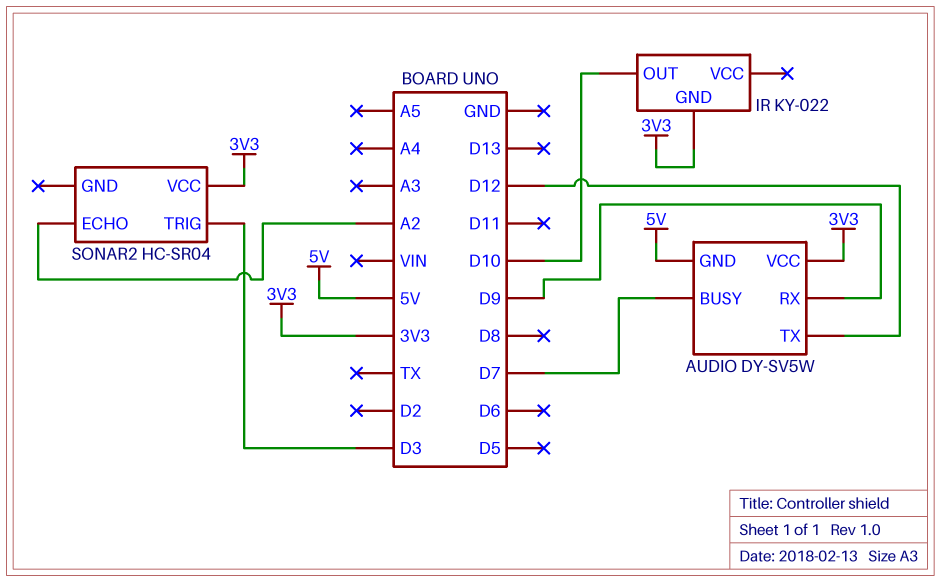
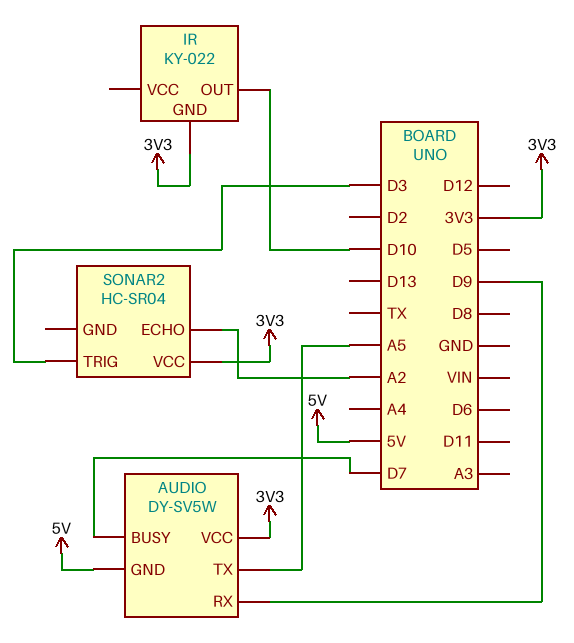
AUDIO pin TX: D12 -> A5

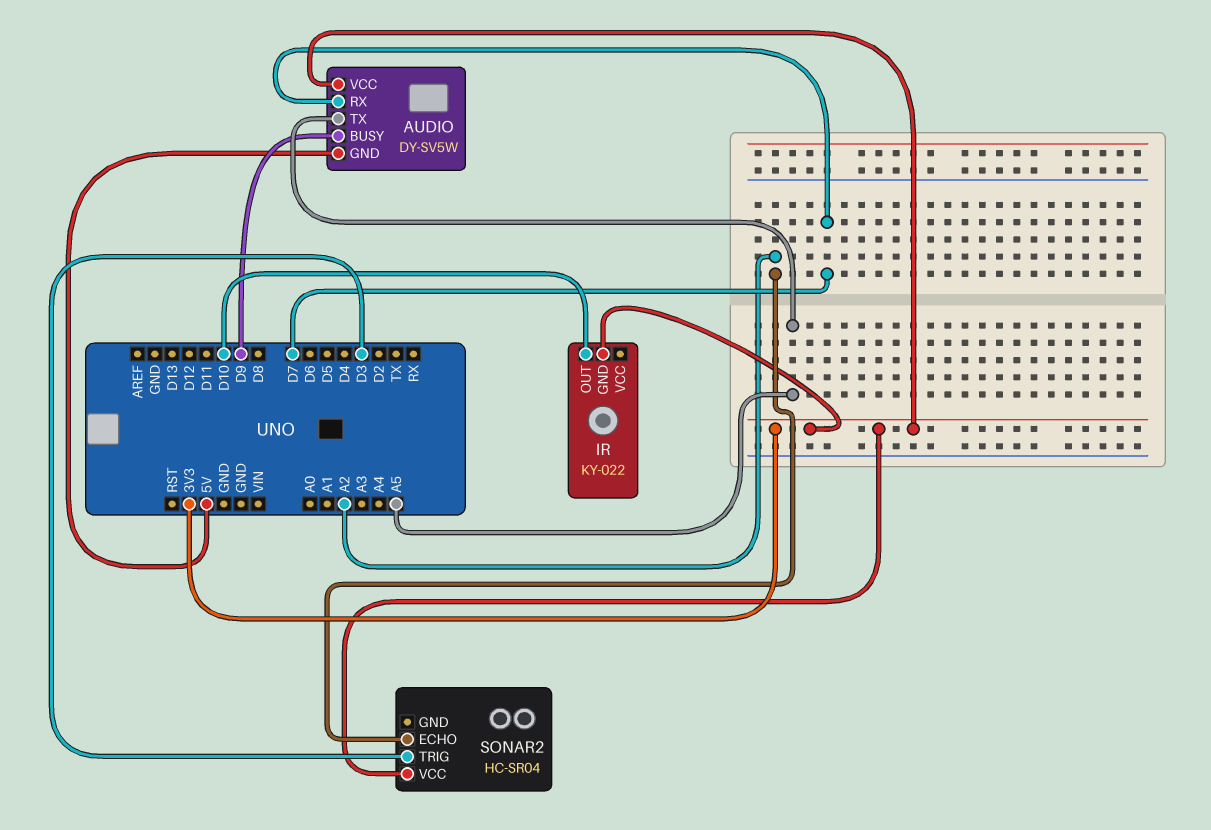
AUDIO pin BUSY: D7 -> D9
AUDIO pin RX: D9 -> D7

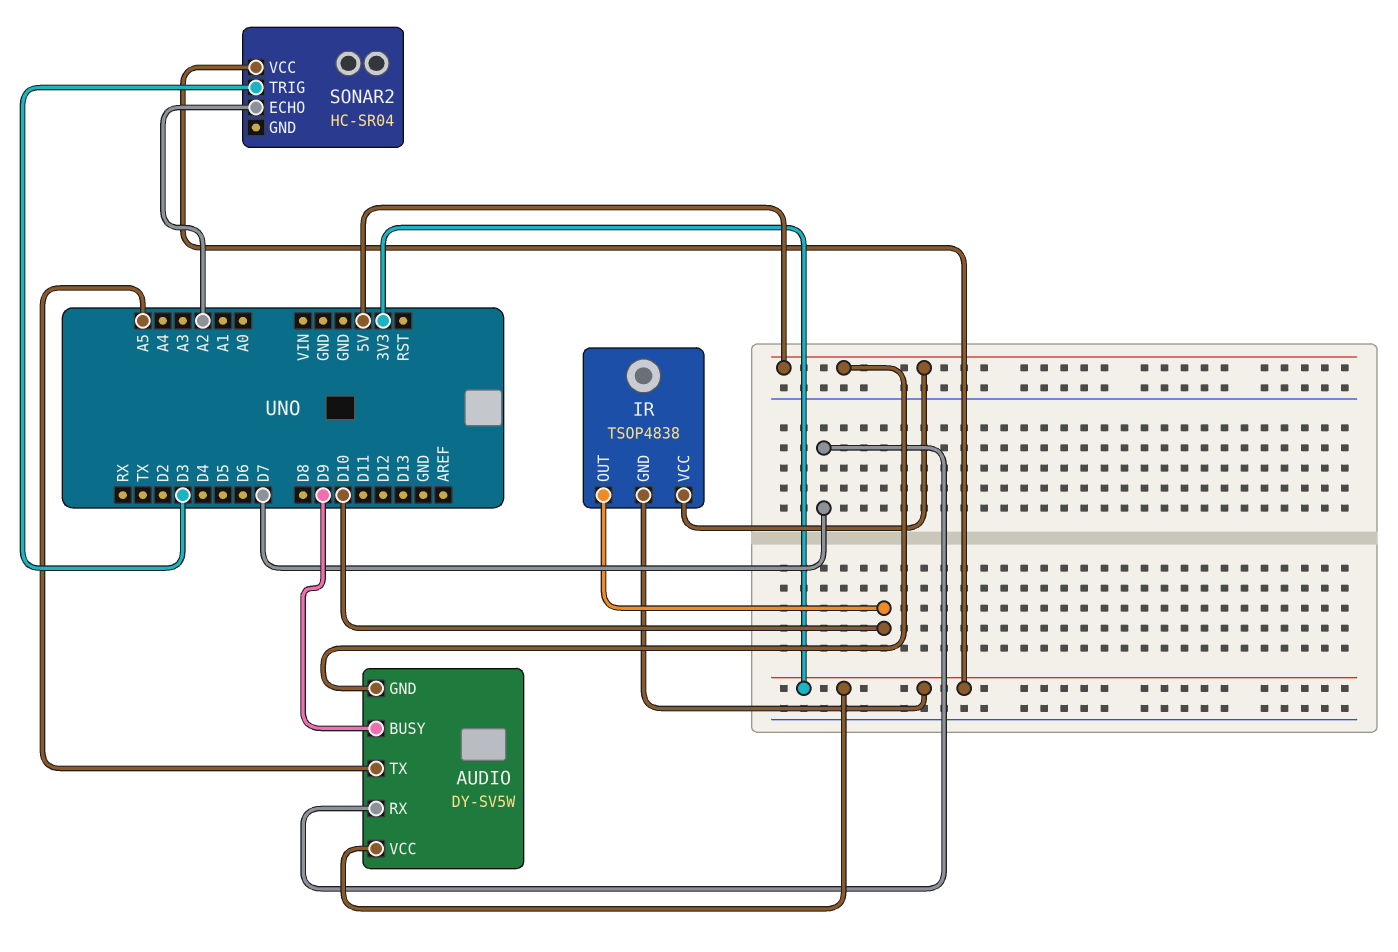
IR: KY-022 -> TSOP4838
IR pin VCC: none -> 5V

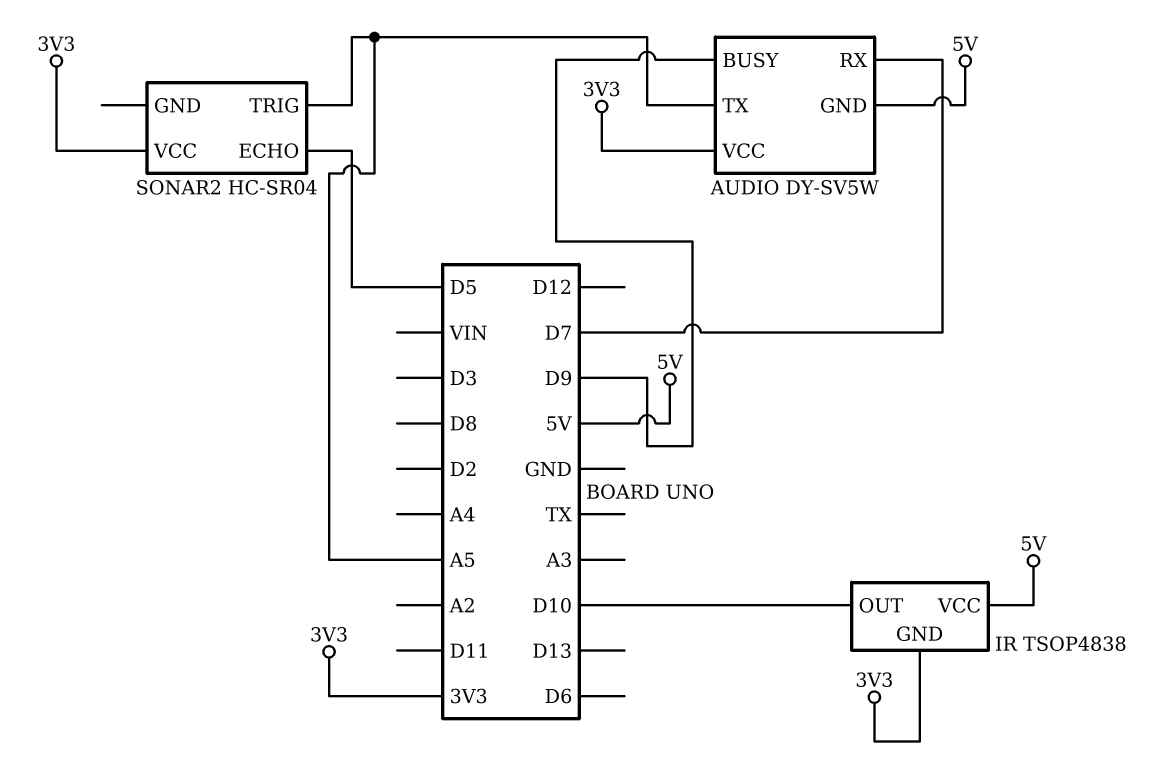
SONAR2 pin ECHO: A2 -> D5
SONAR2 pin TRIG: D3 -> A5

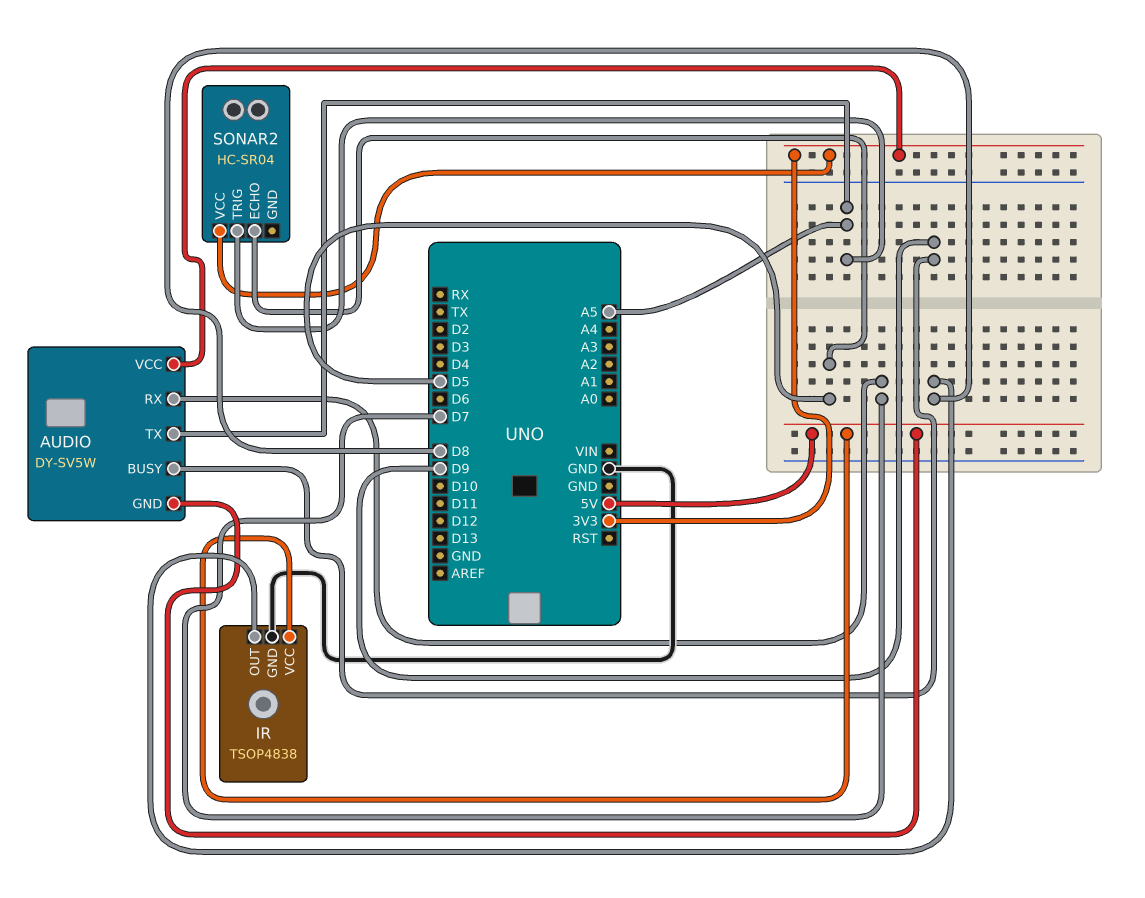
IR pin GND: 3V3 -> GND
IR pin OUT: D10 -> D8

